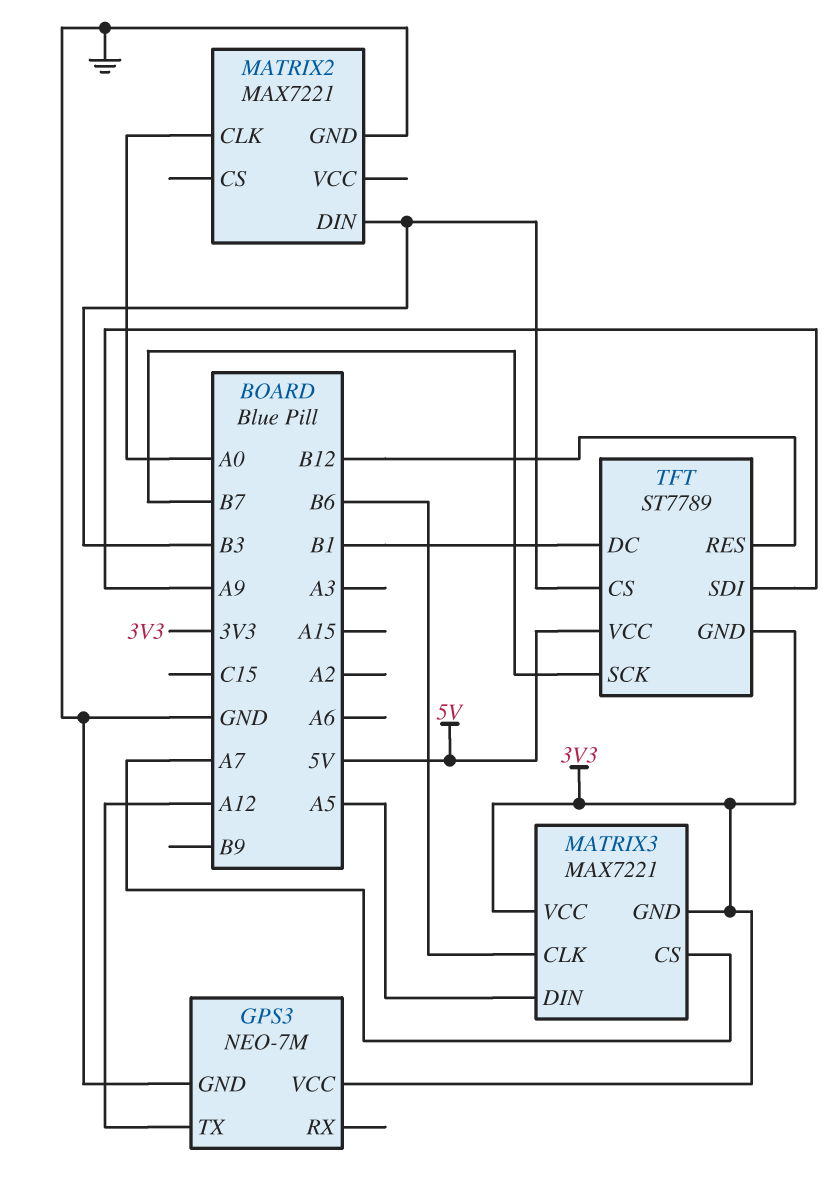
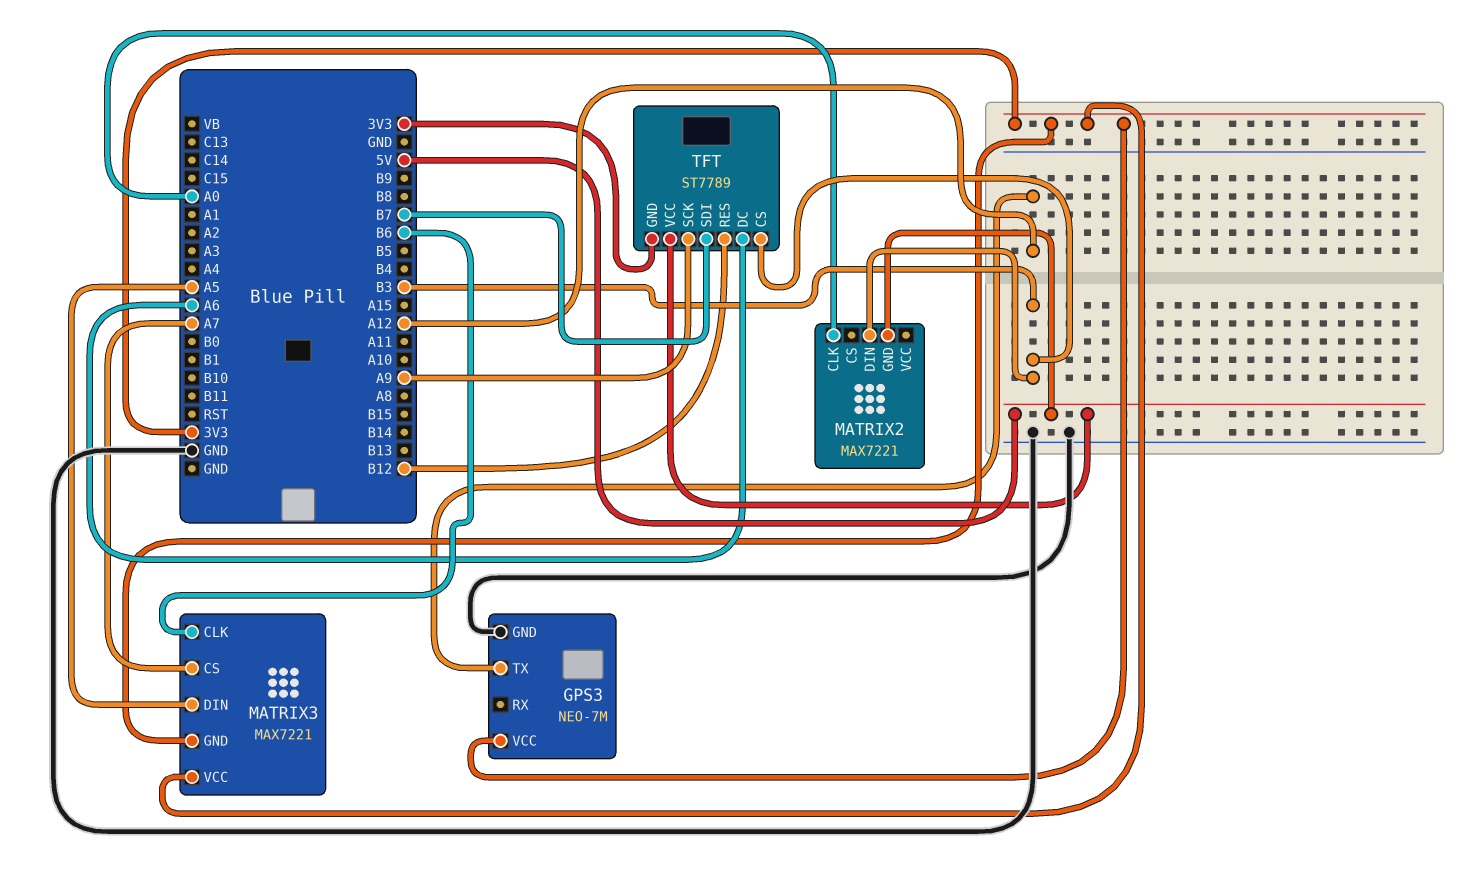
MATRIX2 pin GND: GND -> 5V
TFT pin DC: B1 -> A6
TFT pin SCK: B7 -> A9
TFT pin SDI: A9 -> B7

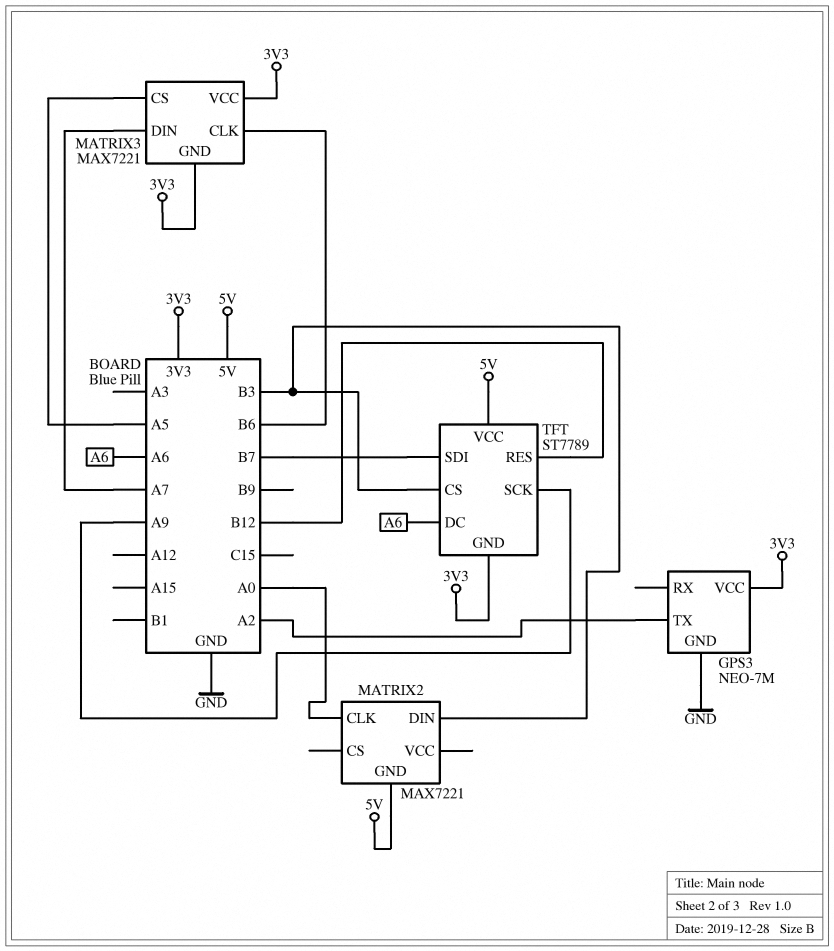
GPS3 pin TX: A12 -> A2
MATRIX3 pin CS: A7 -> A5
MATRIX3 pin DIN: A5 -> A7

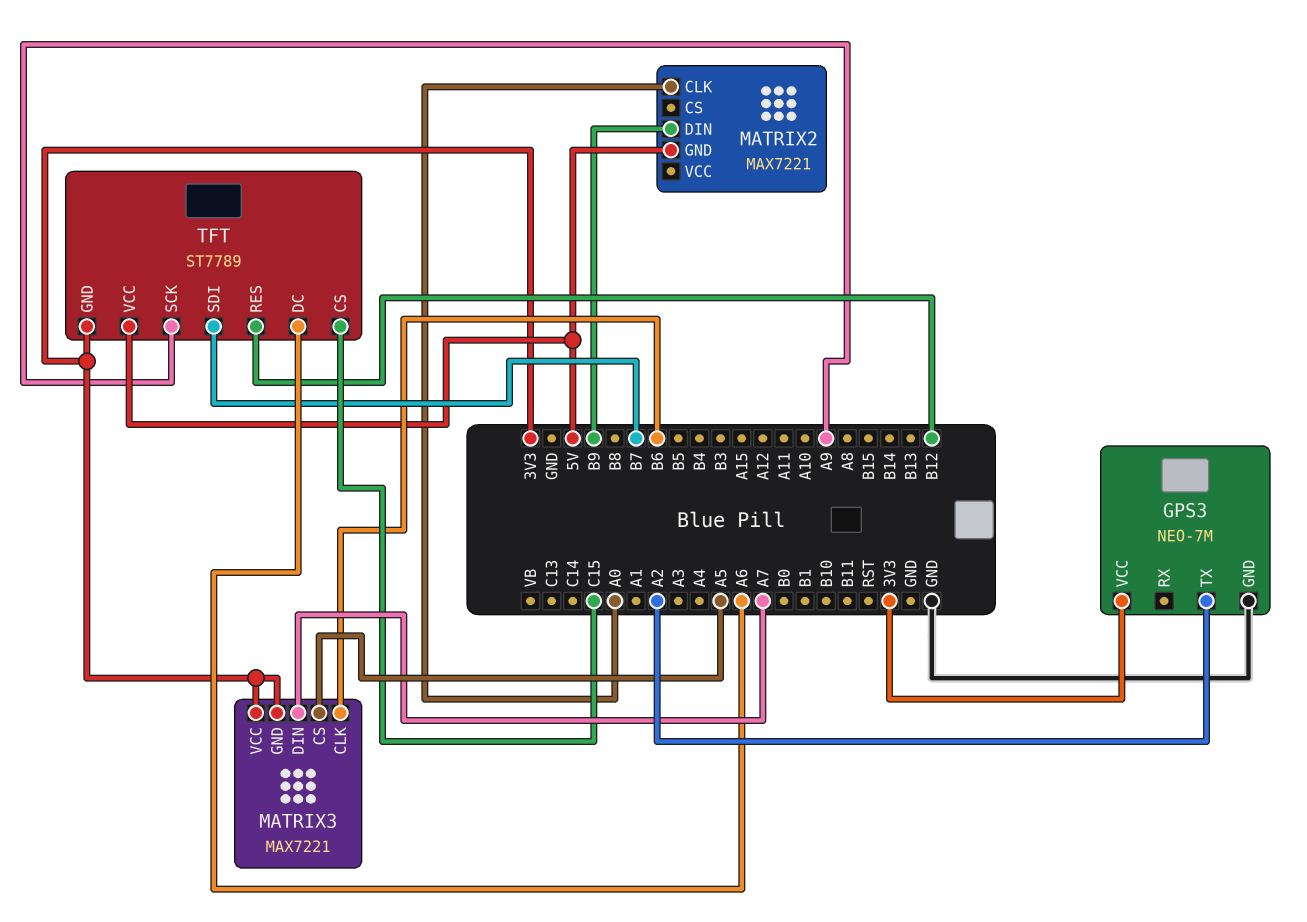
MATRIX2 pin DIN: B3 -> B9
TFT pin CS: B3 -> C15

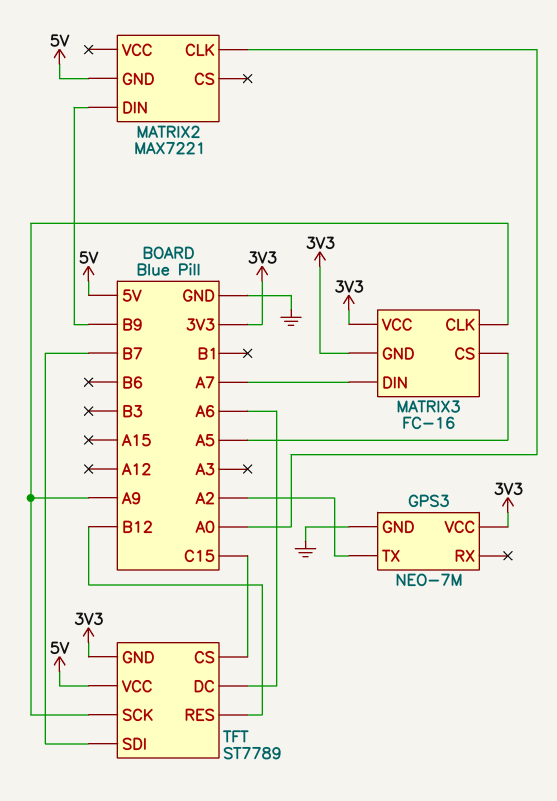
MATRIX3: MAX7221 -> FC-16
MATRIX3 pin CLK: B6 -> A9

